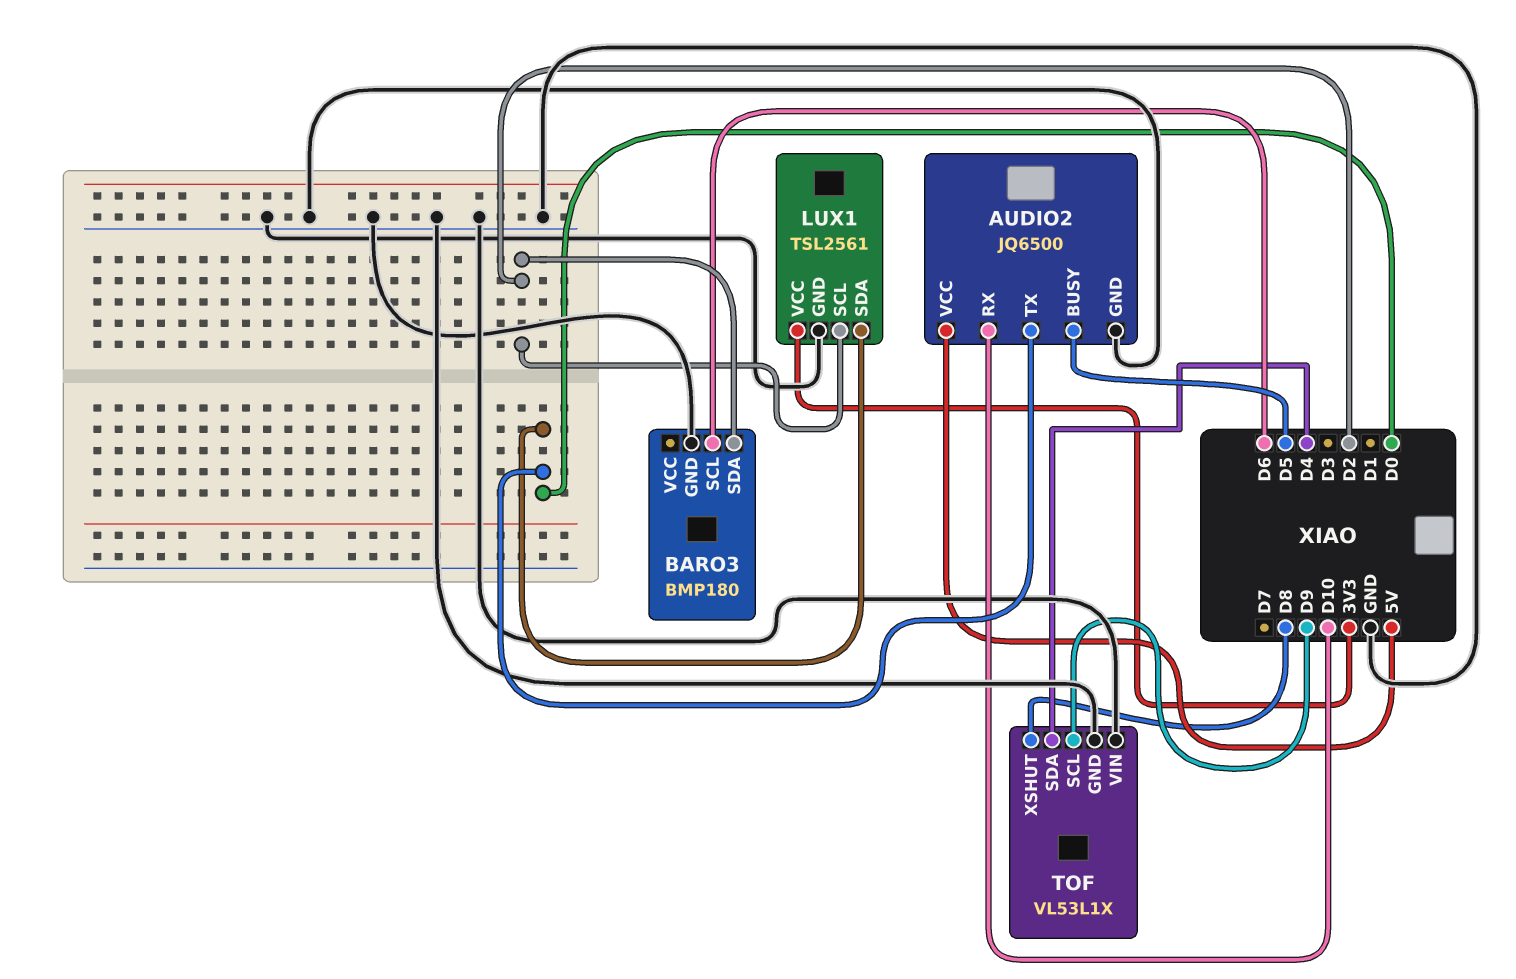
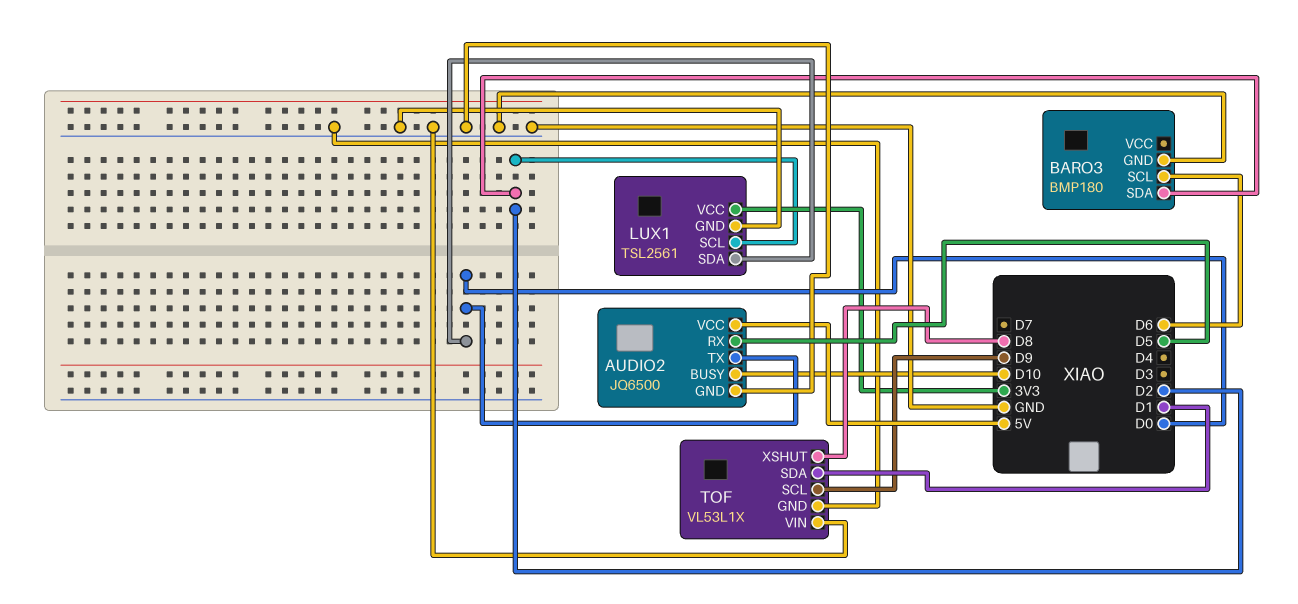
AUDIO2 pin BUSY: D5 -> D10
AUDIO2 pin RX: D10 -> D5
TOF pin SDA: D4 -> D1

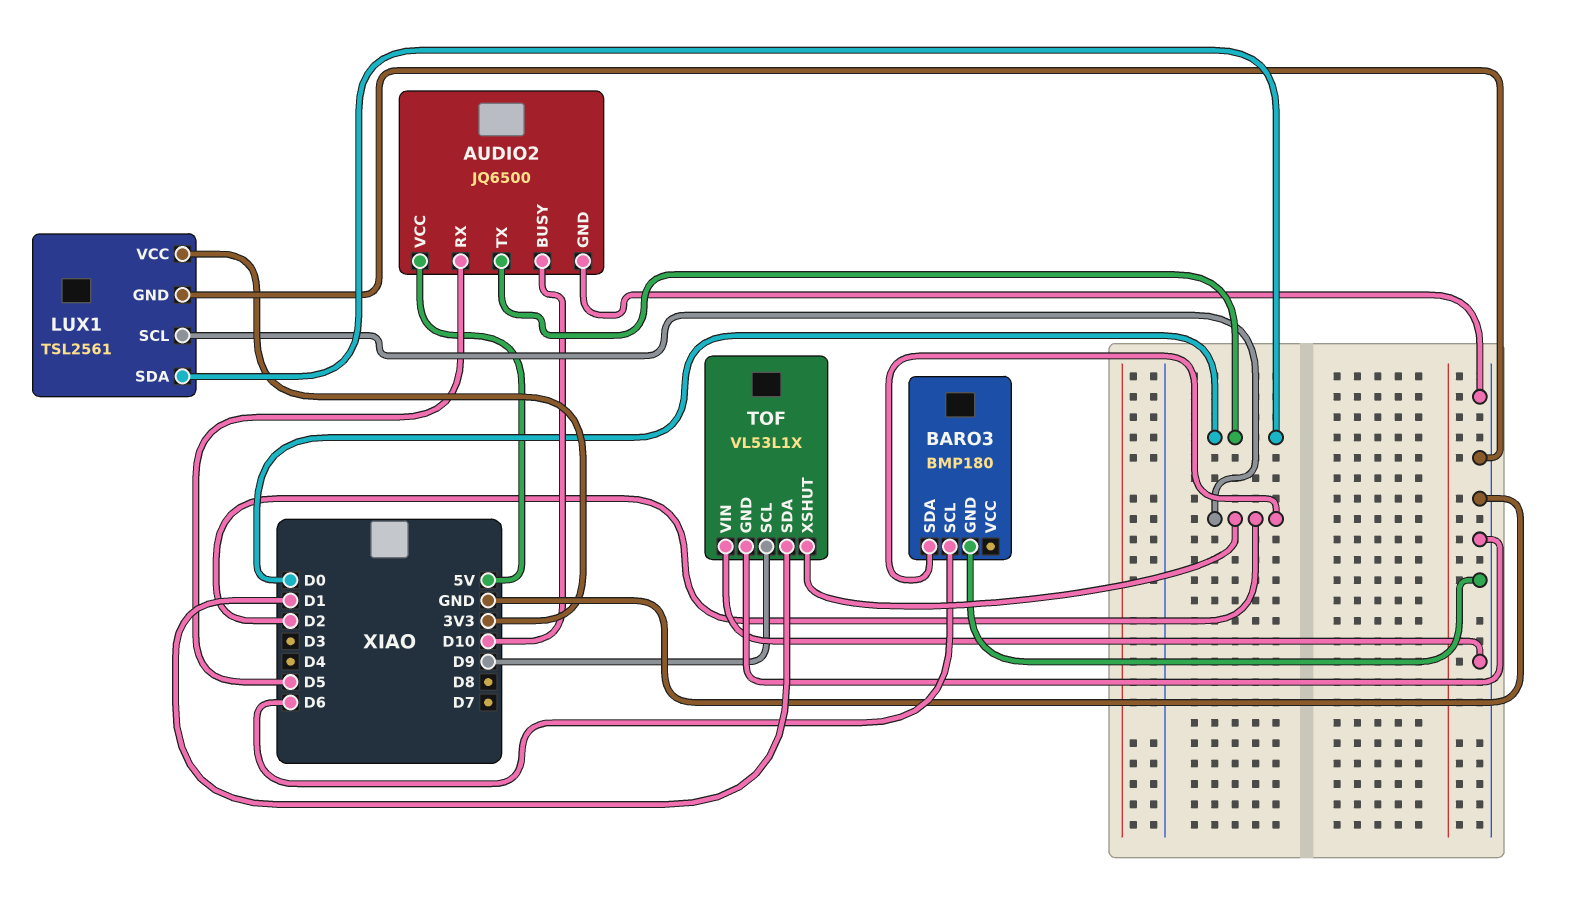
TOF pin XSHUT: D8 -> D2

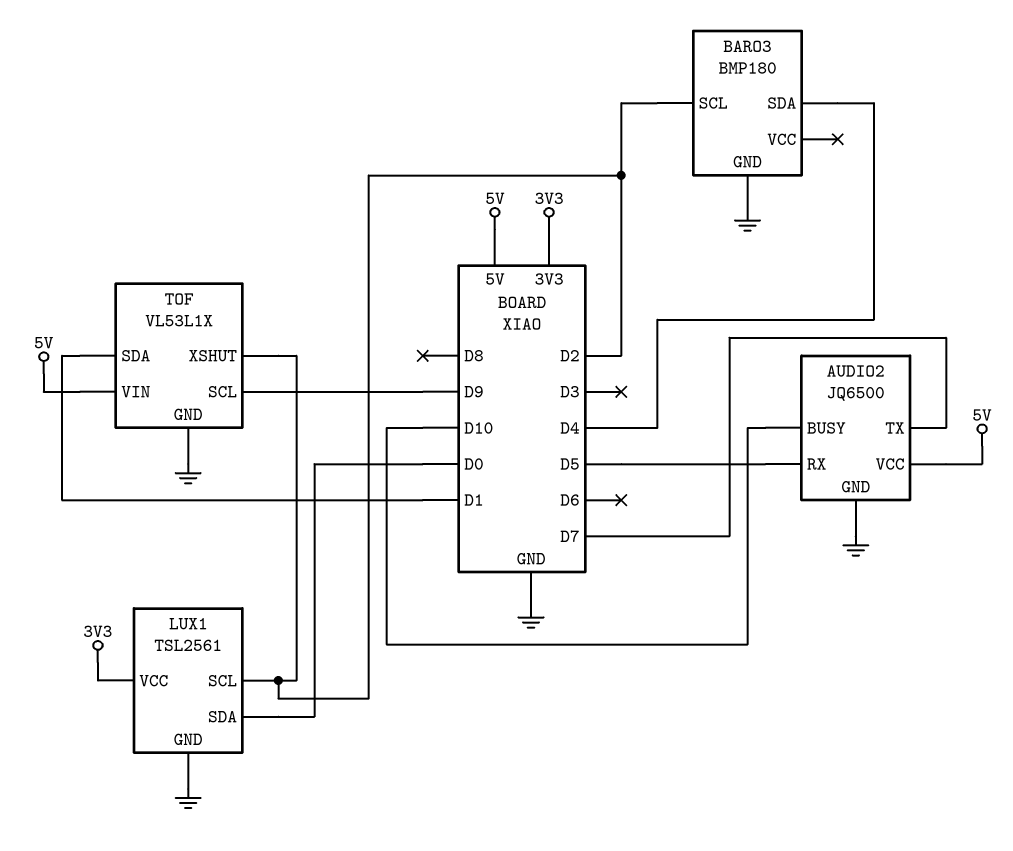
AUDIO2 pin TX: D0 -> D7
BARO3 pin SCL: D6 -> D2
BARO3 pin SDA: D2 -> D4
TOF pin VIN: GND -> 5V

